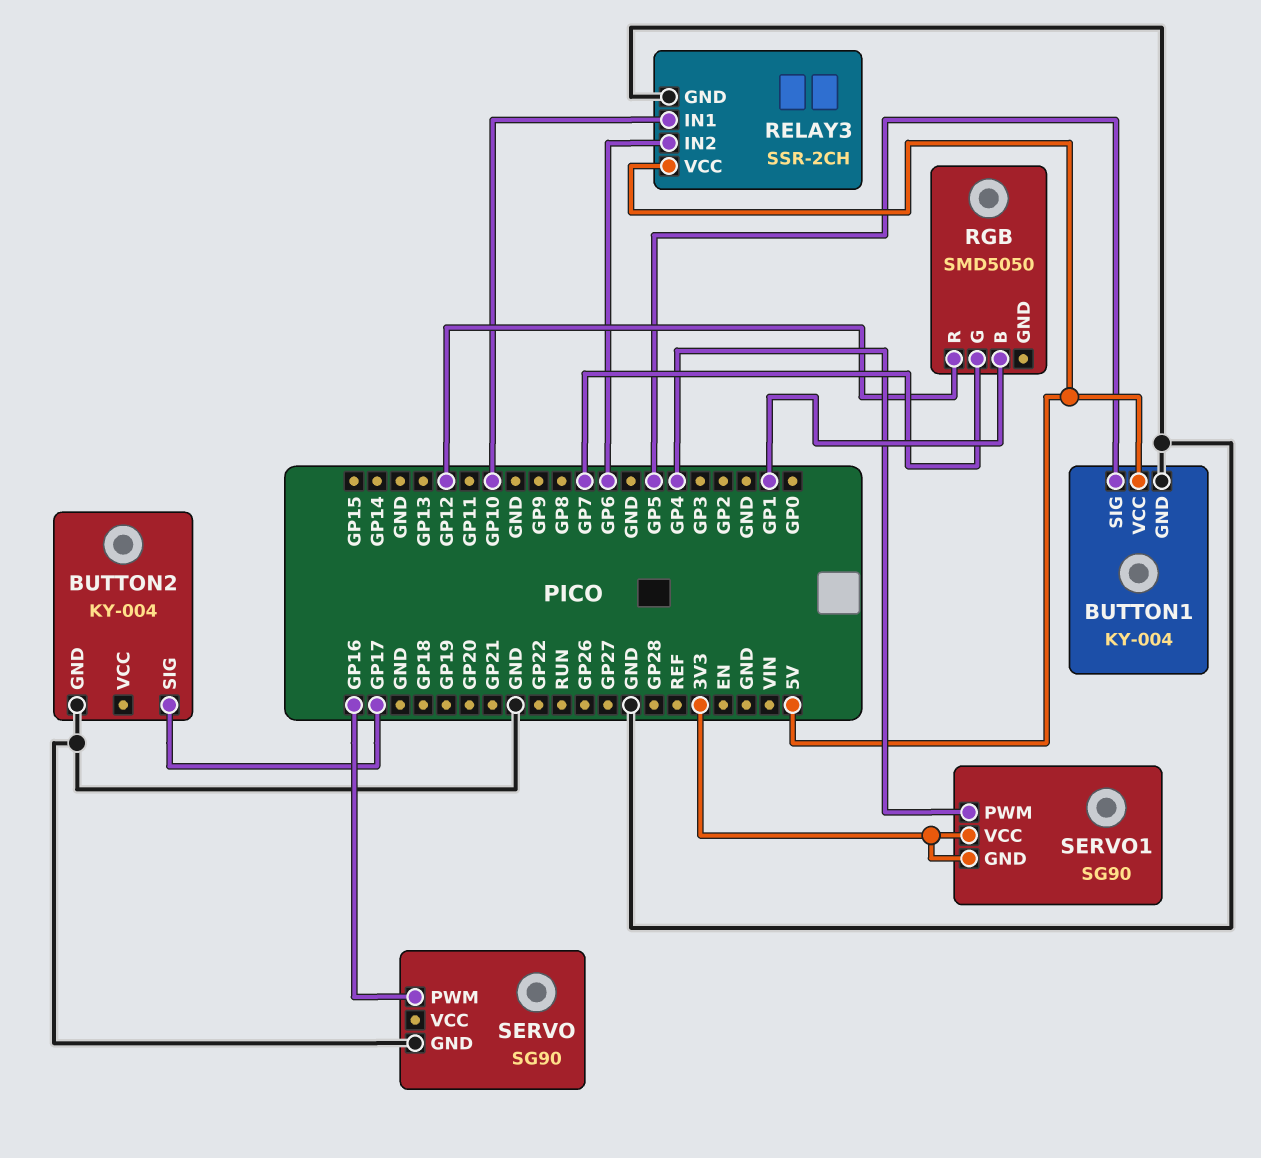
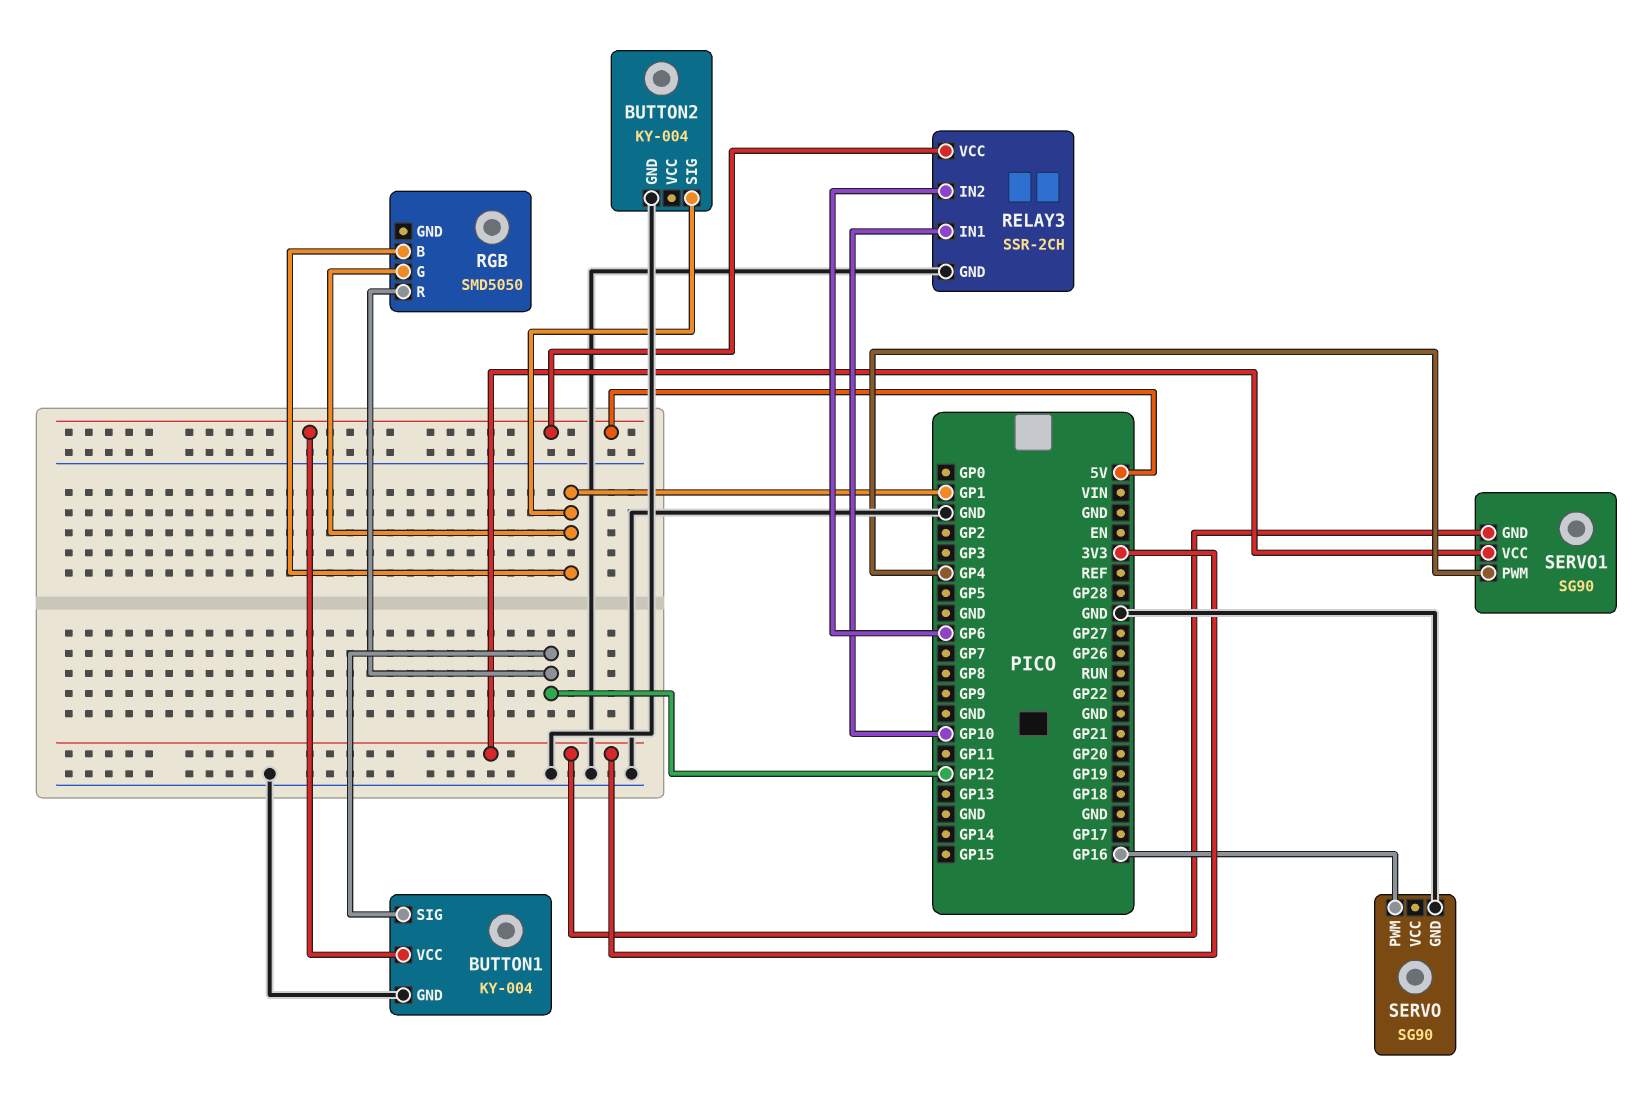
BUTTON1 pin SIG: GP5 -> GP12
BUTTON2 pin SIG: GP17 -> GP1
RGB pin G: GP7 -> GP1

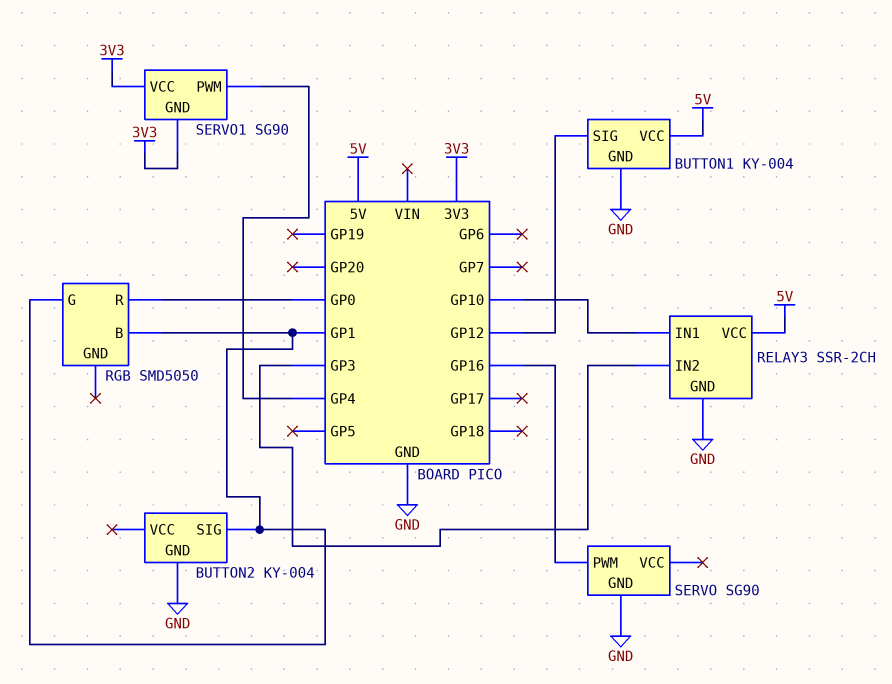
RELAY3 pin IN2: GP6 -> GP3
RGB pin R: GP12 -> GP0

